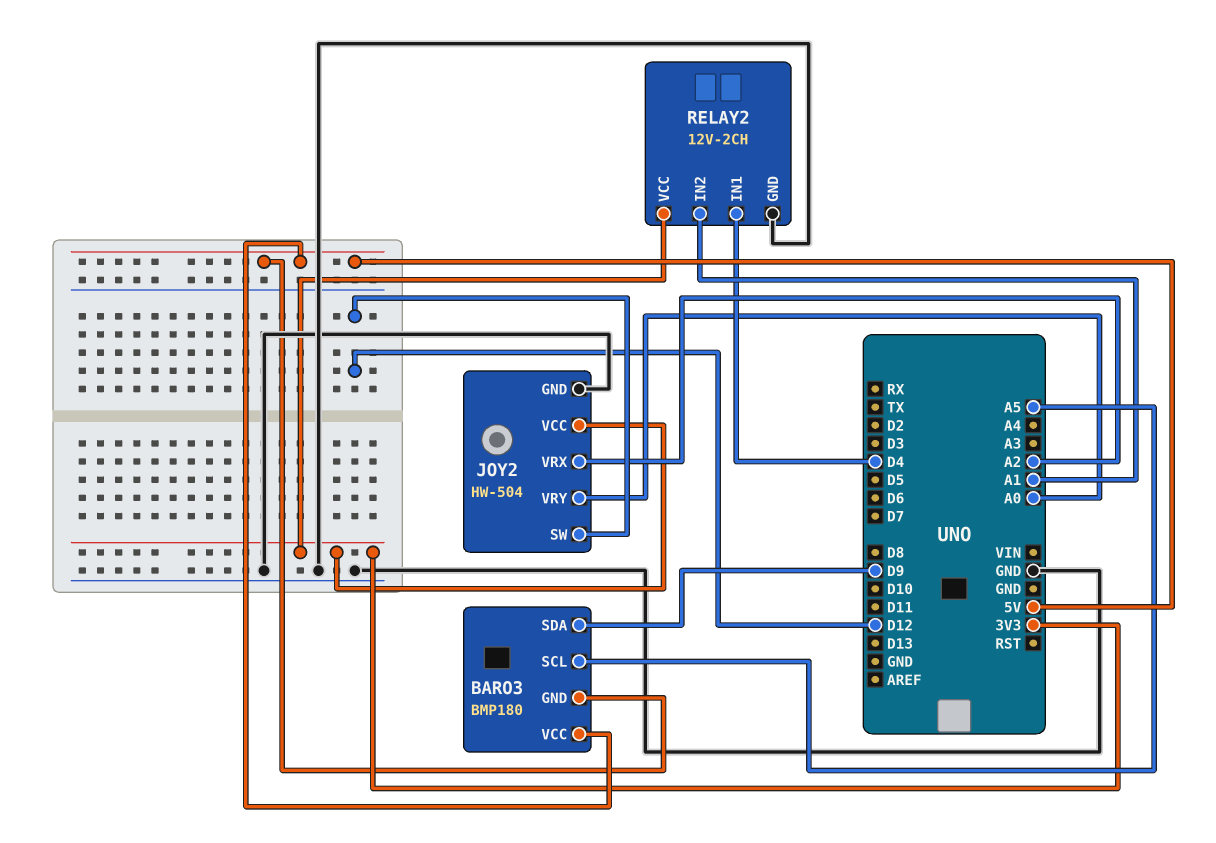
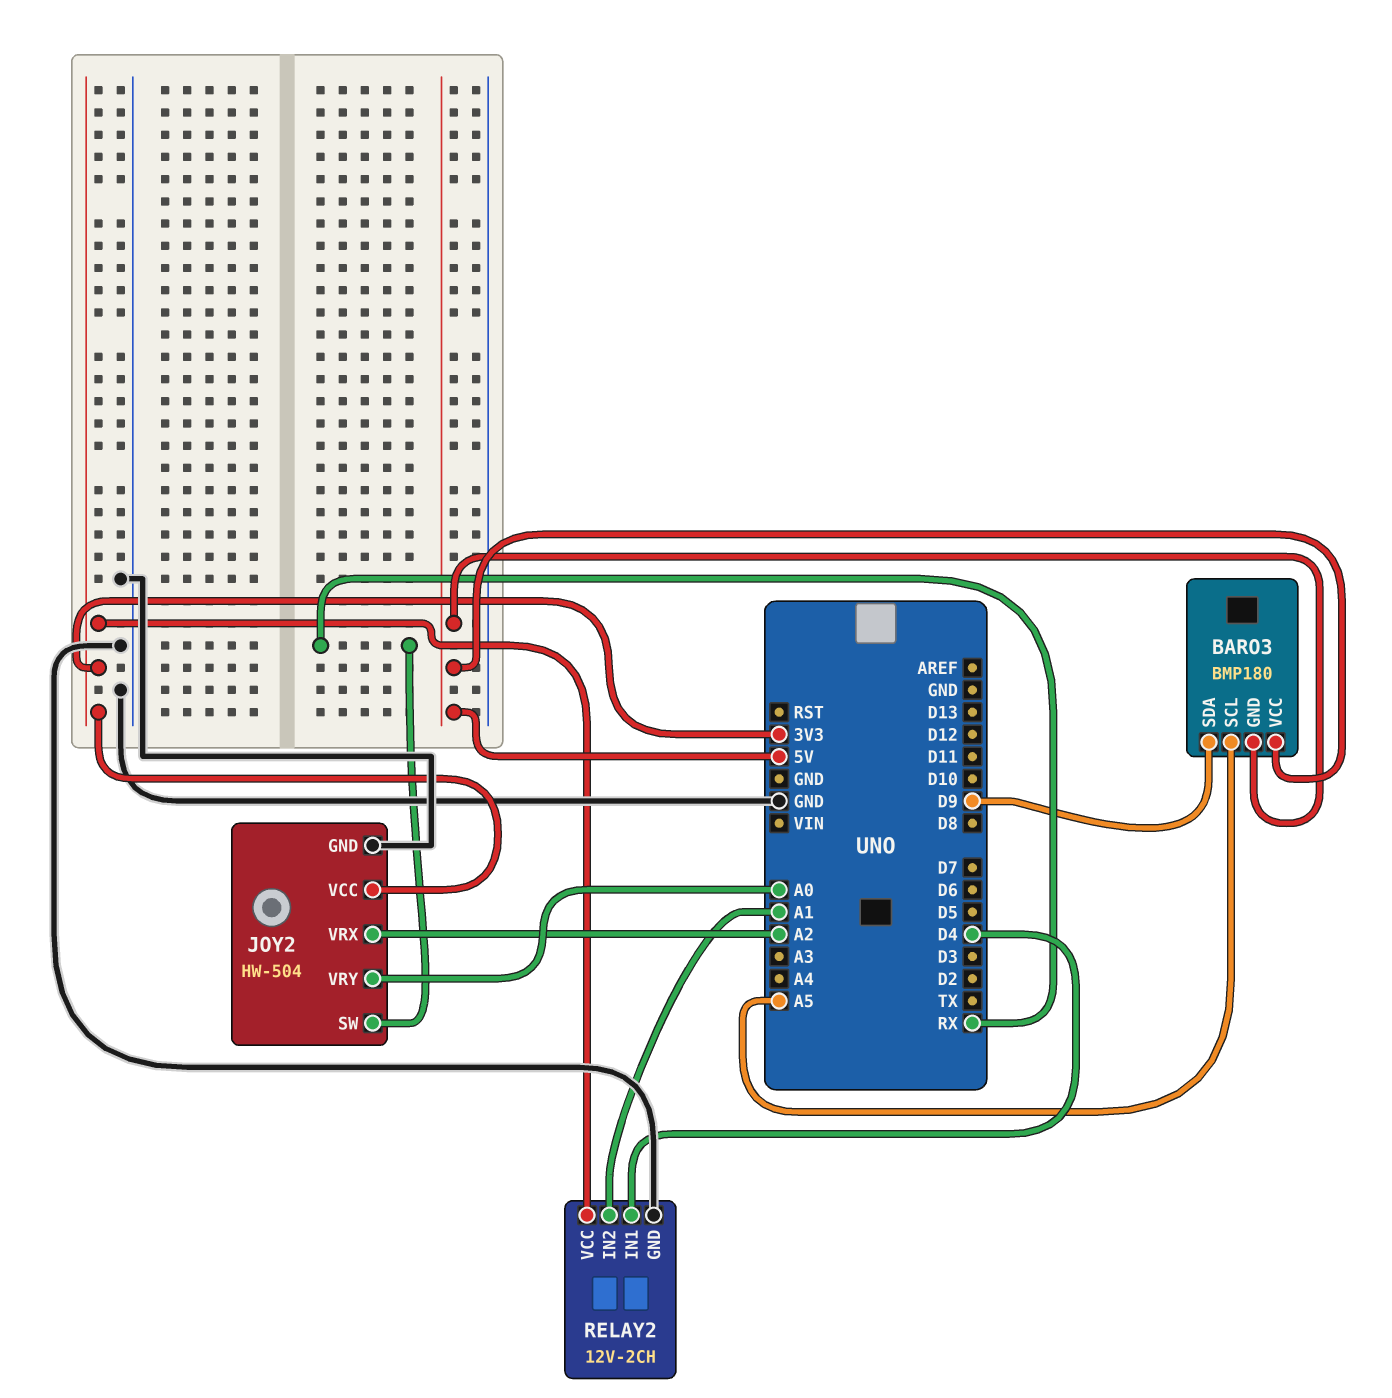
JOY2 pin SW: D12 -> RX

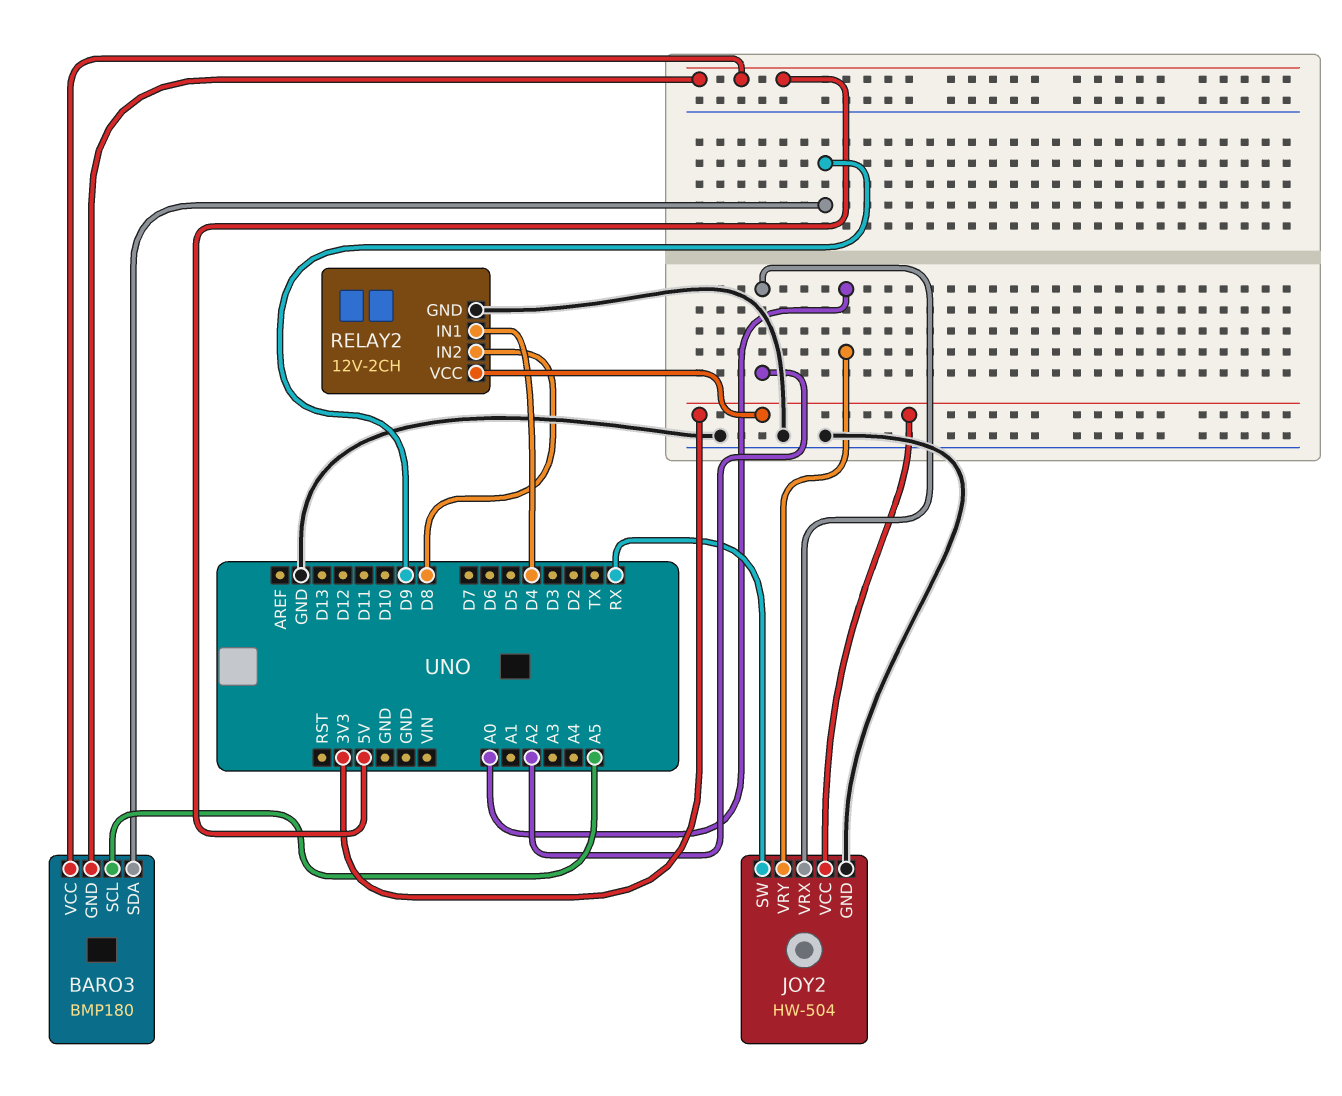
RELAY2 pin IN2: A1 -> D8

